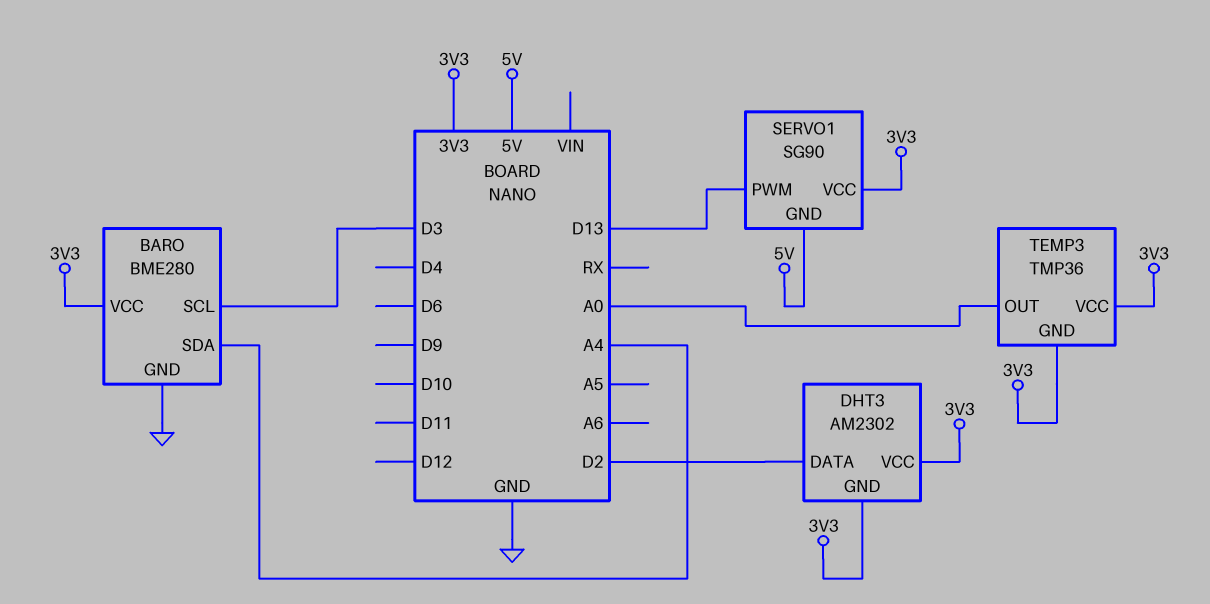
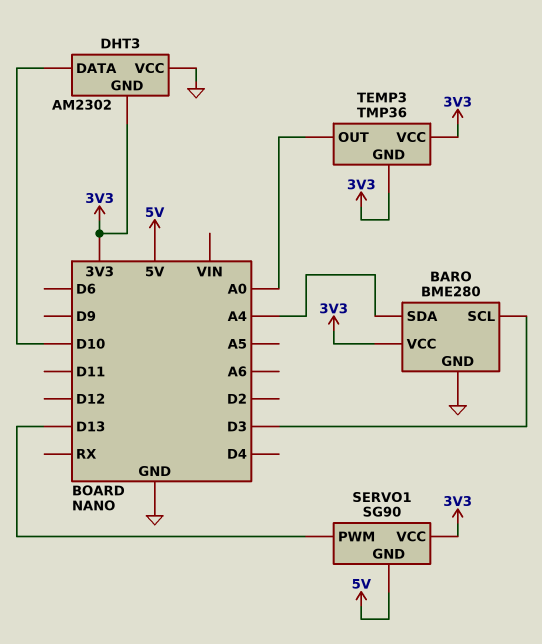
DHT3 pin DATA: D2 -> D10
DHT3 pin VCC: 3V3 -> GND

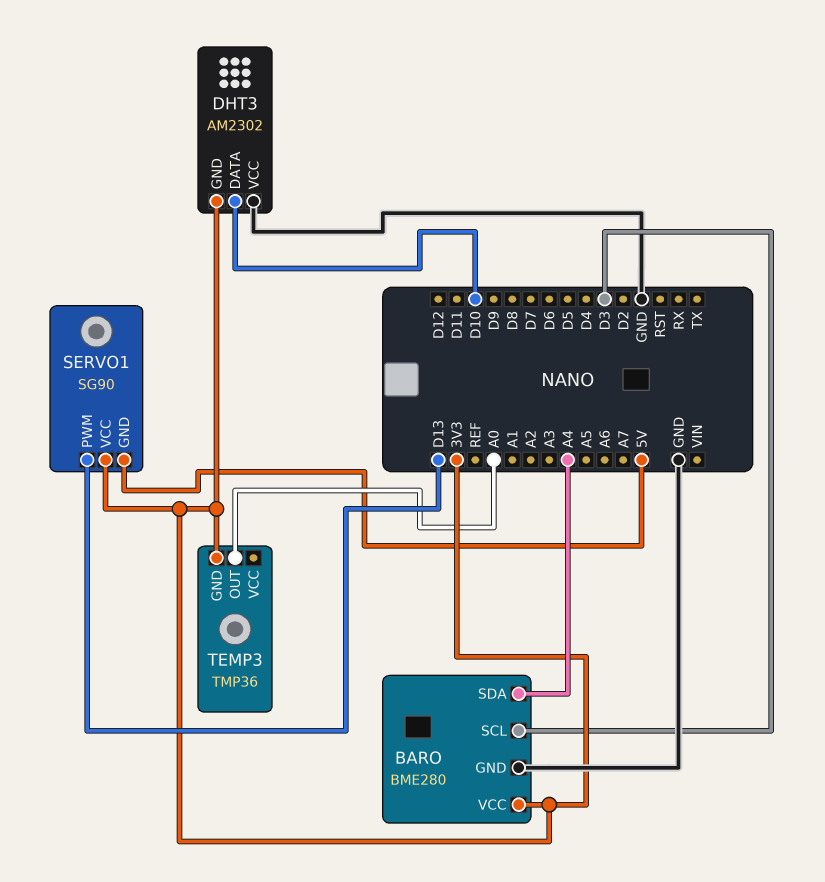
TEMP3 pin VCC: 3V3 -> none

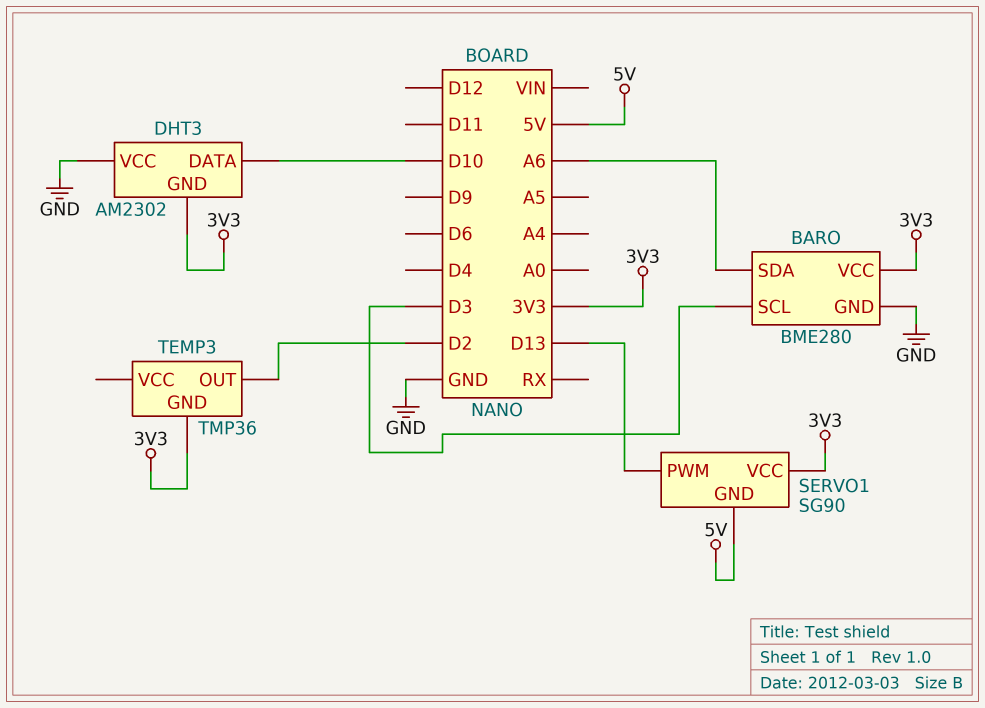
BARO pin SDA: A4 -> A6
TEMP3 pin OUT: A0 -> D2

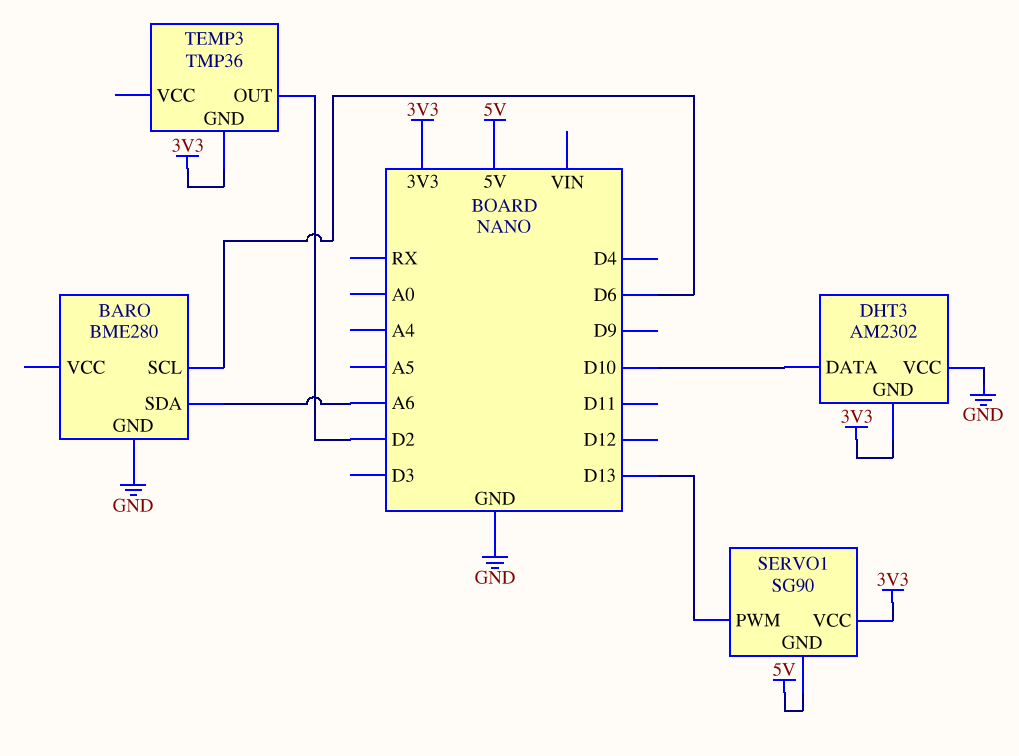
BARO pin SCL: D3 -> D6
BARO pin VCC: 3V3 -> none

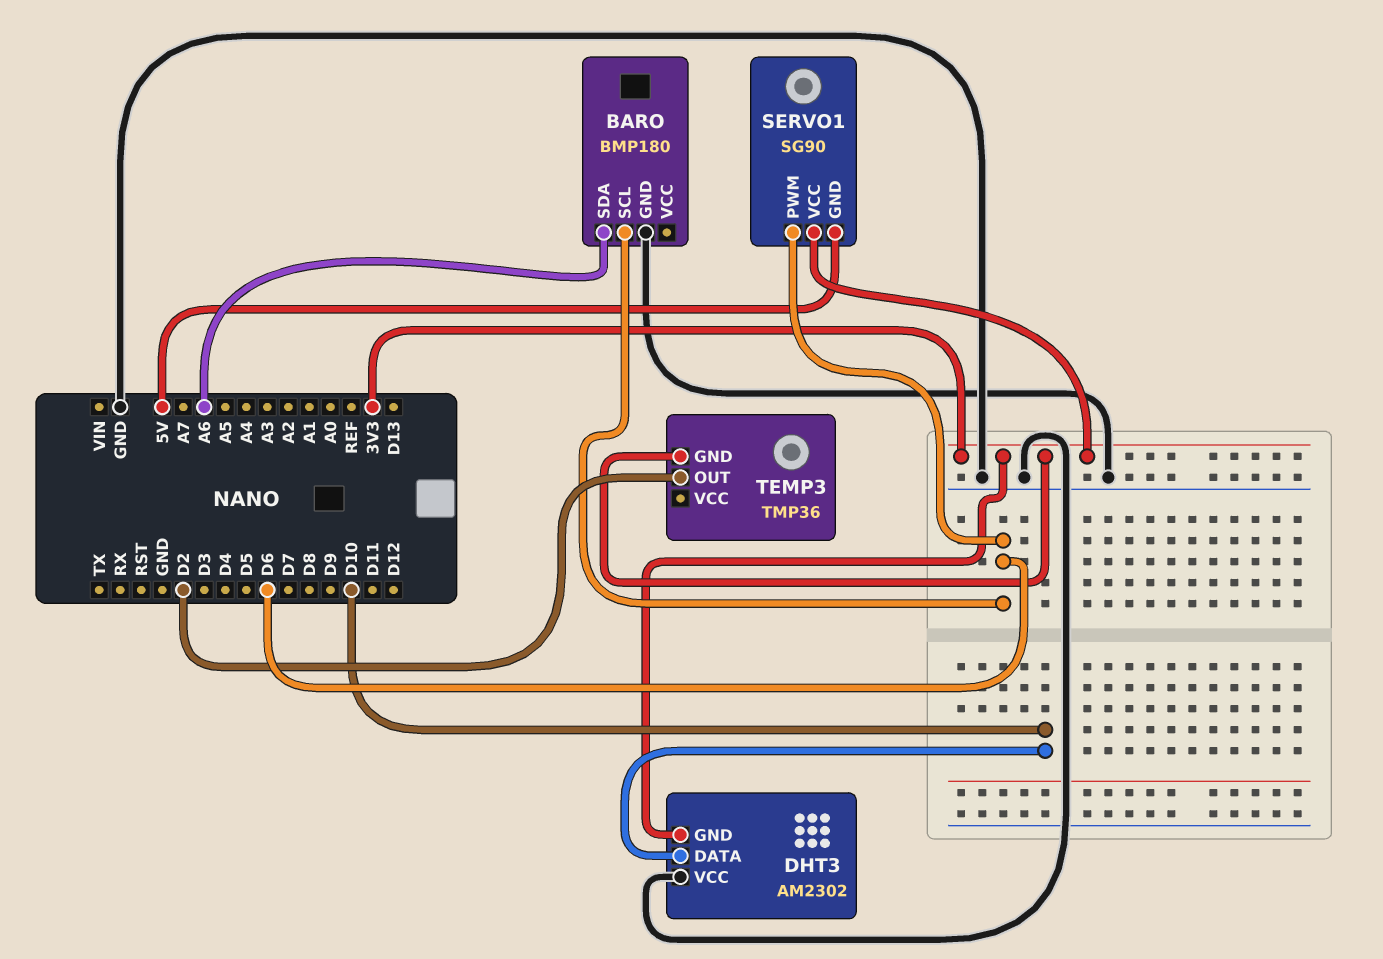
BARO: BME280 -> BMP180
SERVO1 pin PWM: D13 -> D6

